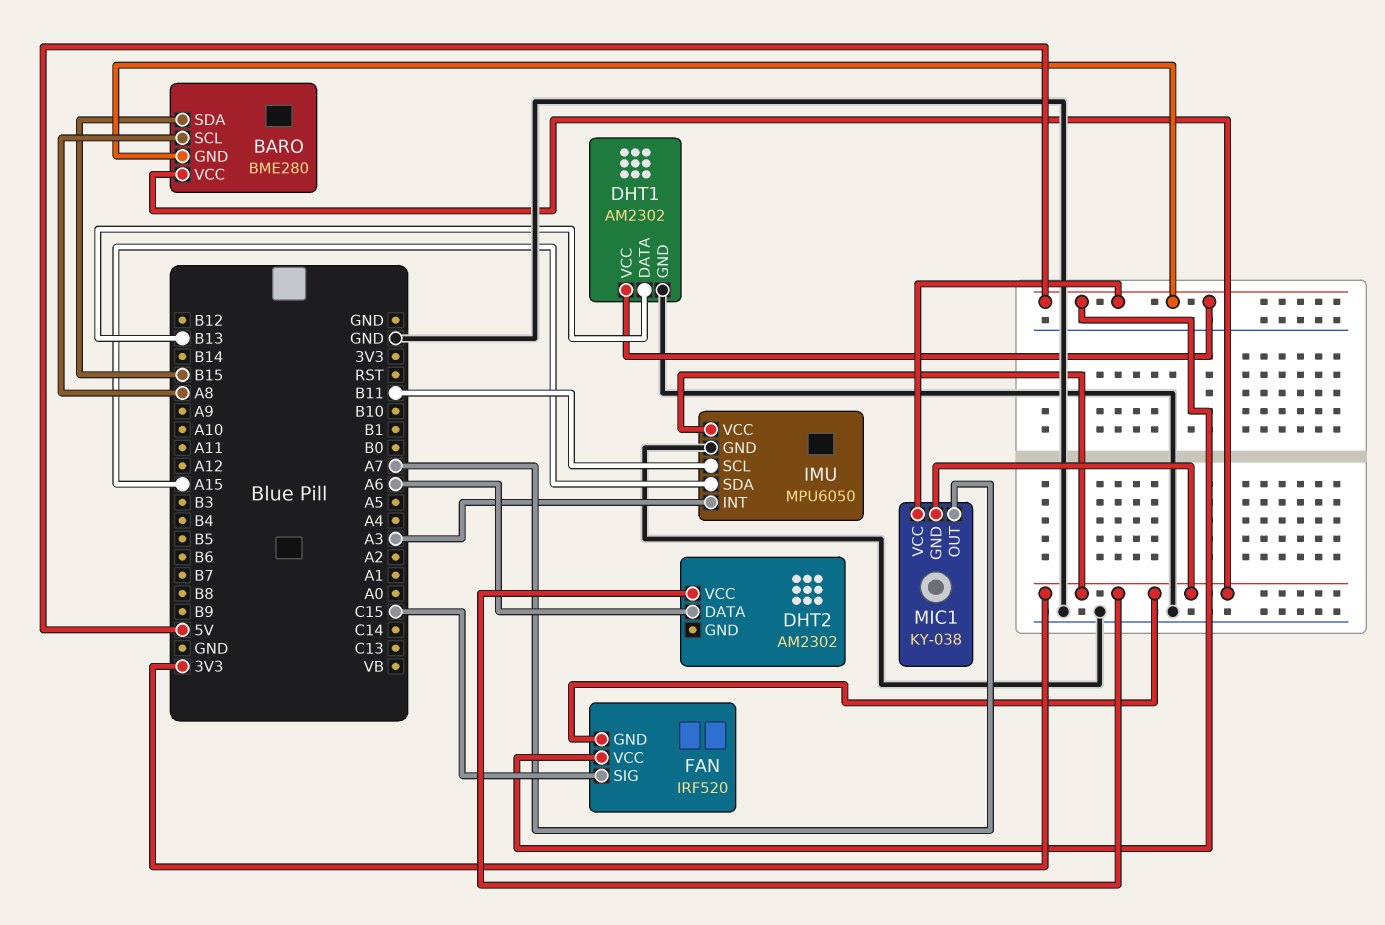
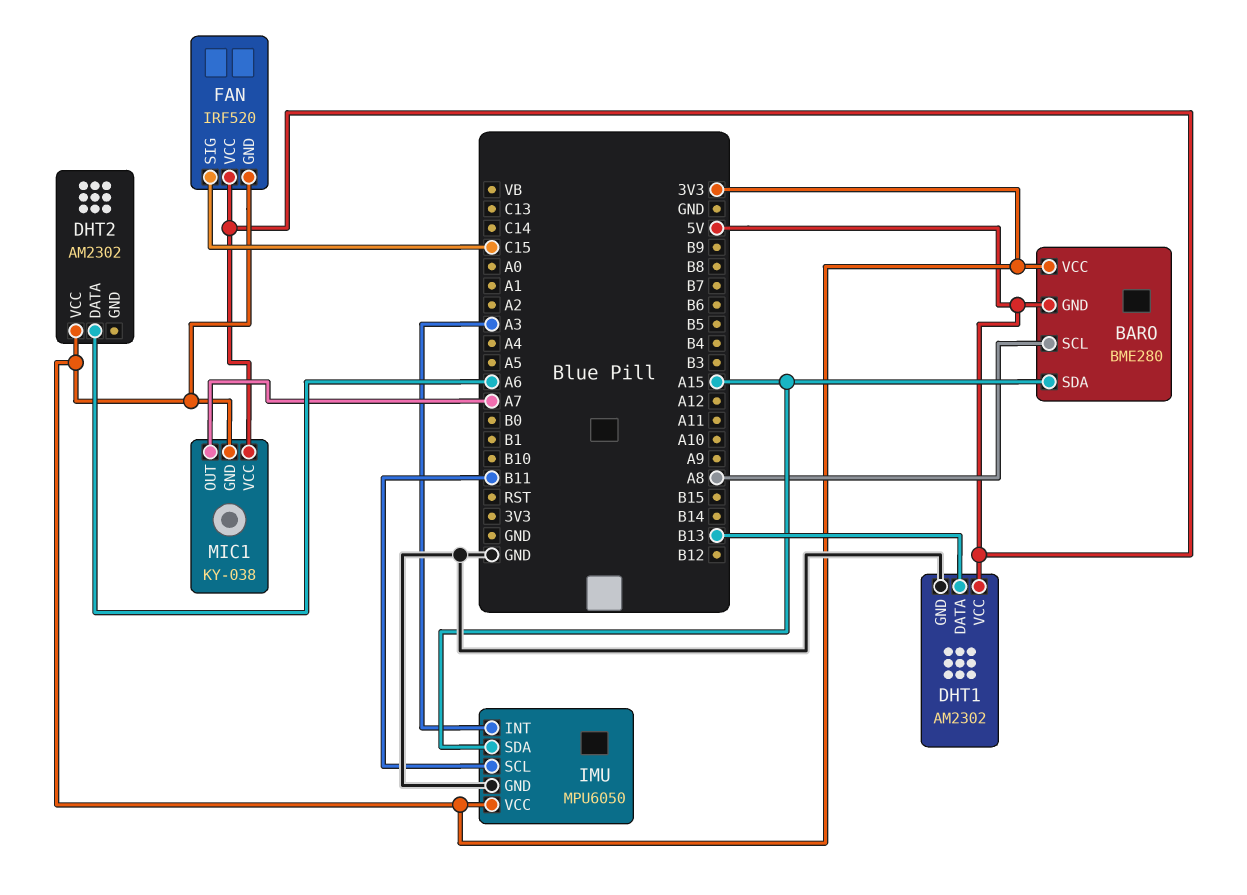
BARO pin SDA: B15 -> A15

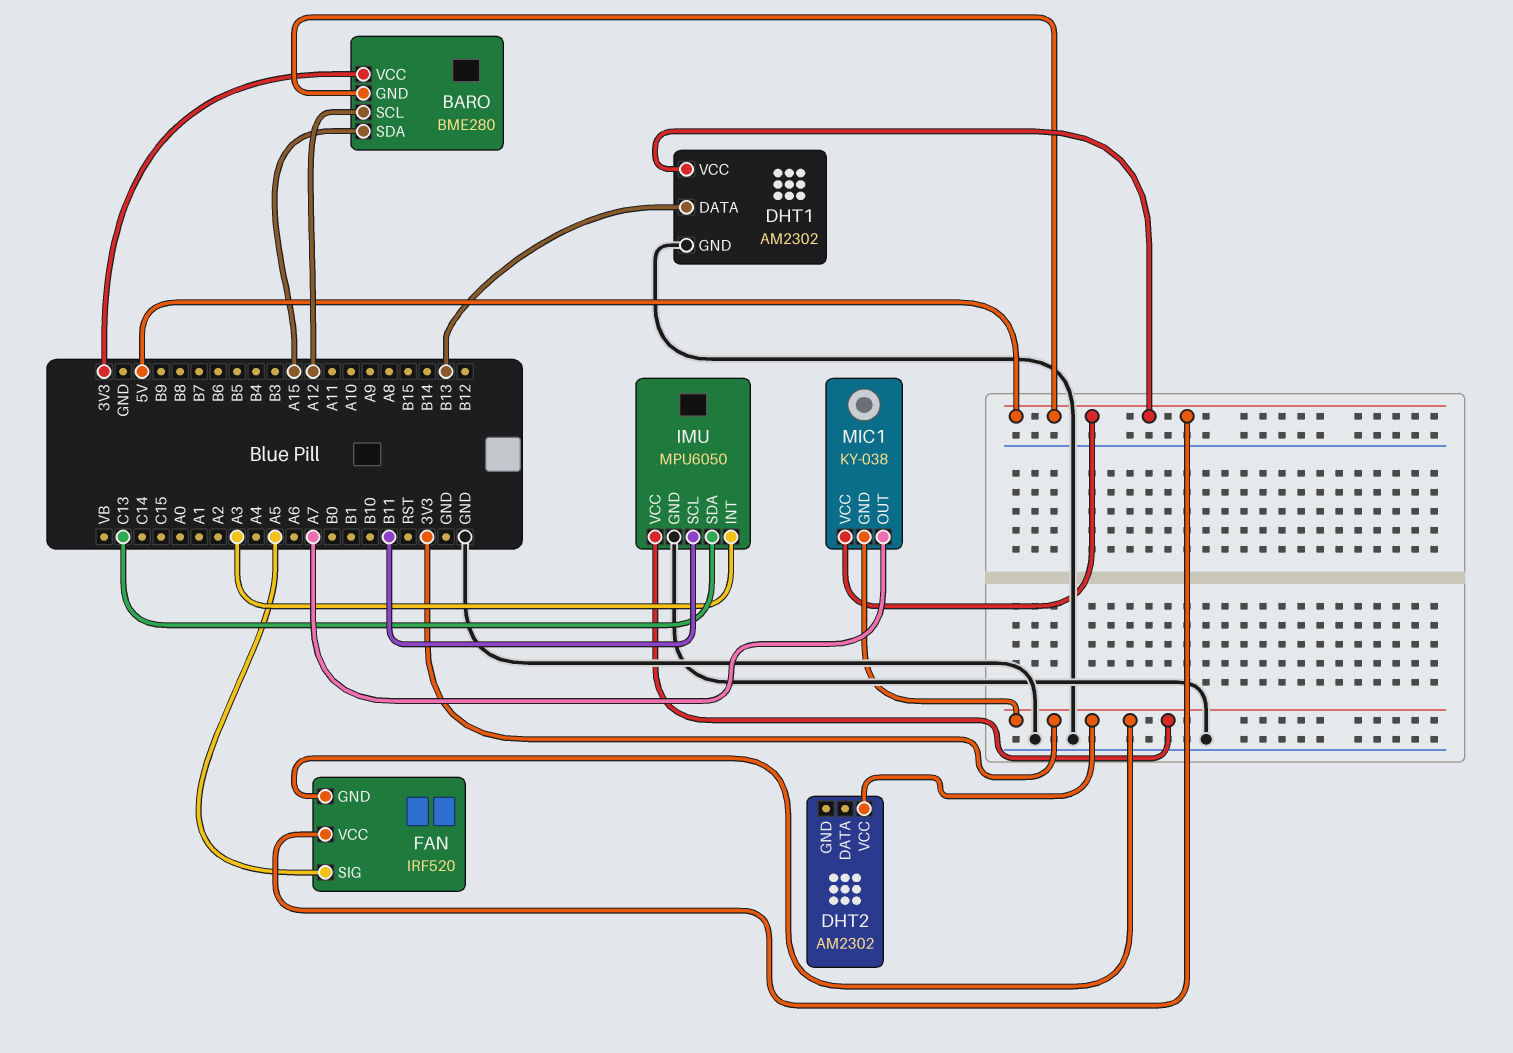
BARO pin SCL: A8 -> A12
DHT2 pin DATA: A6 -> none
FAN pin SIG: C15 -> A5
IMU pin SDA: A15 -> C13

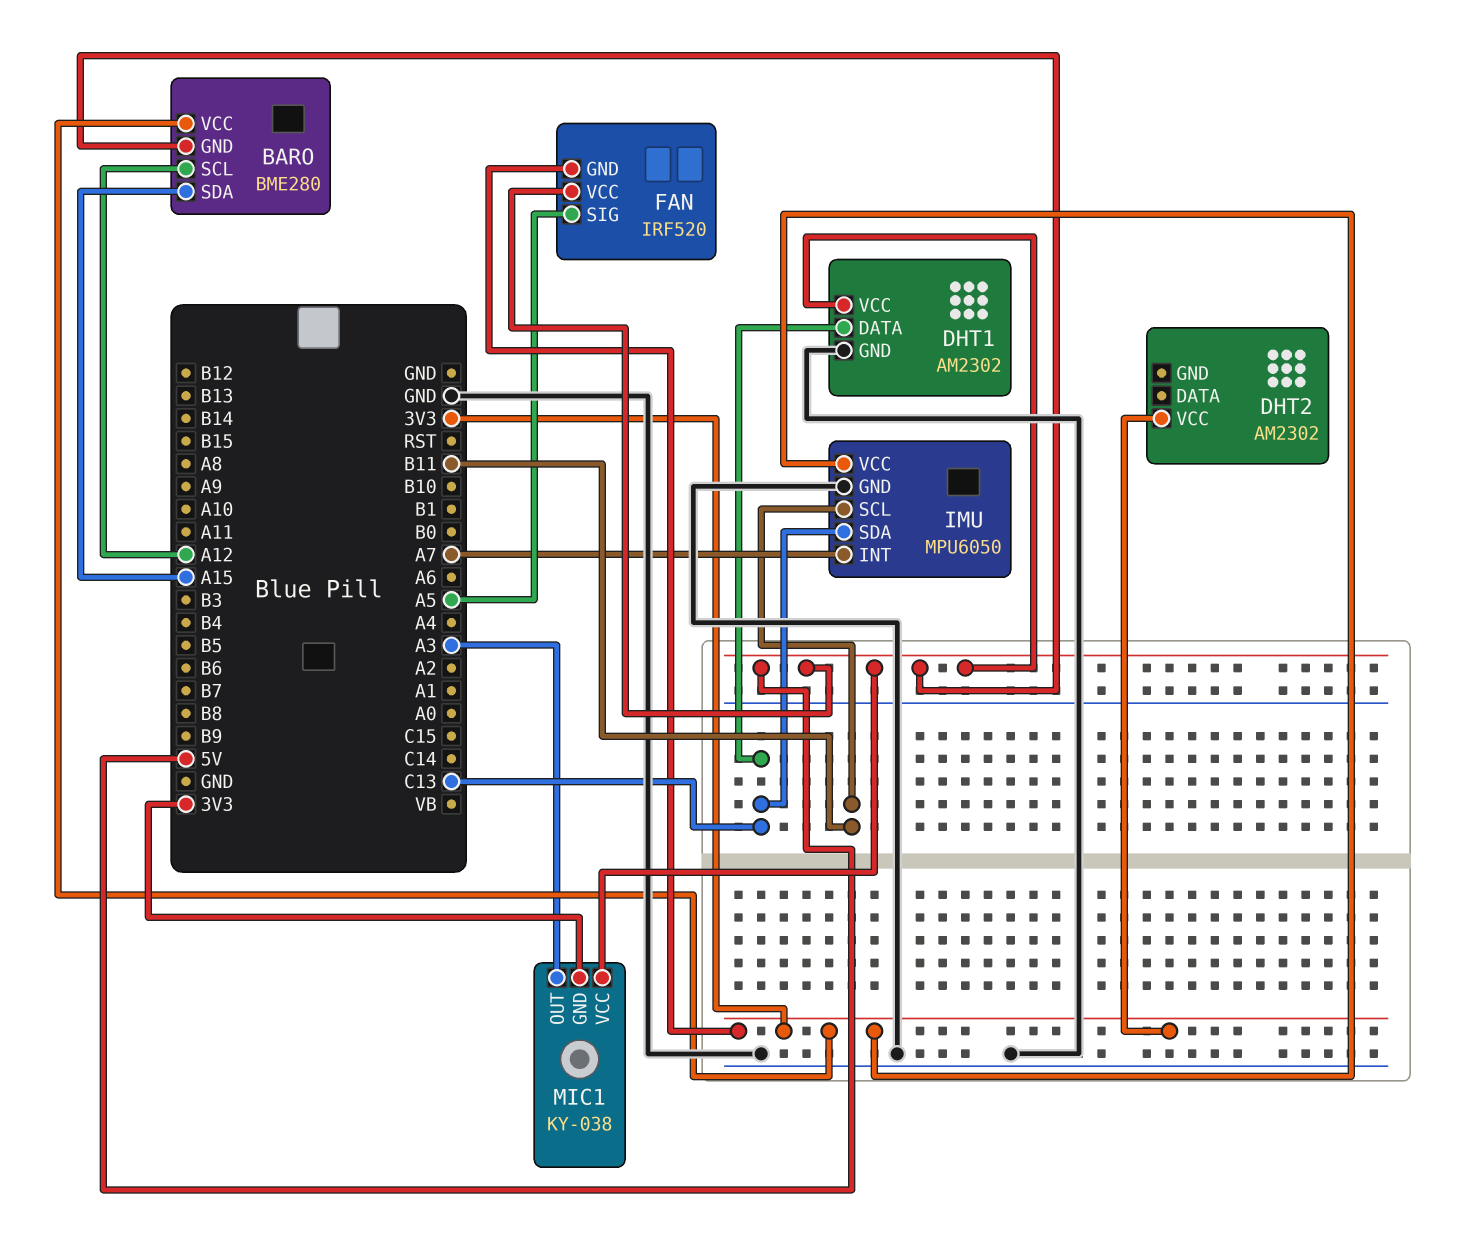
DHT1 pin DATA: B13 -> C13
IMU pin INT: A3 -> A7
MIC1 pin OUT: A7 -> A3

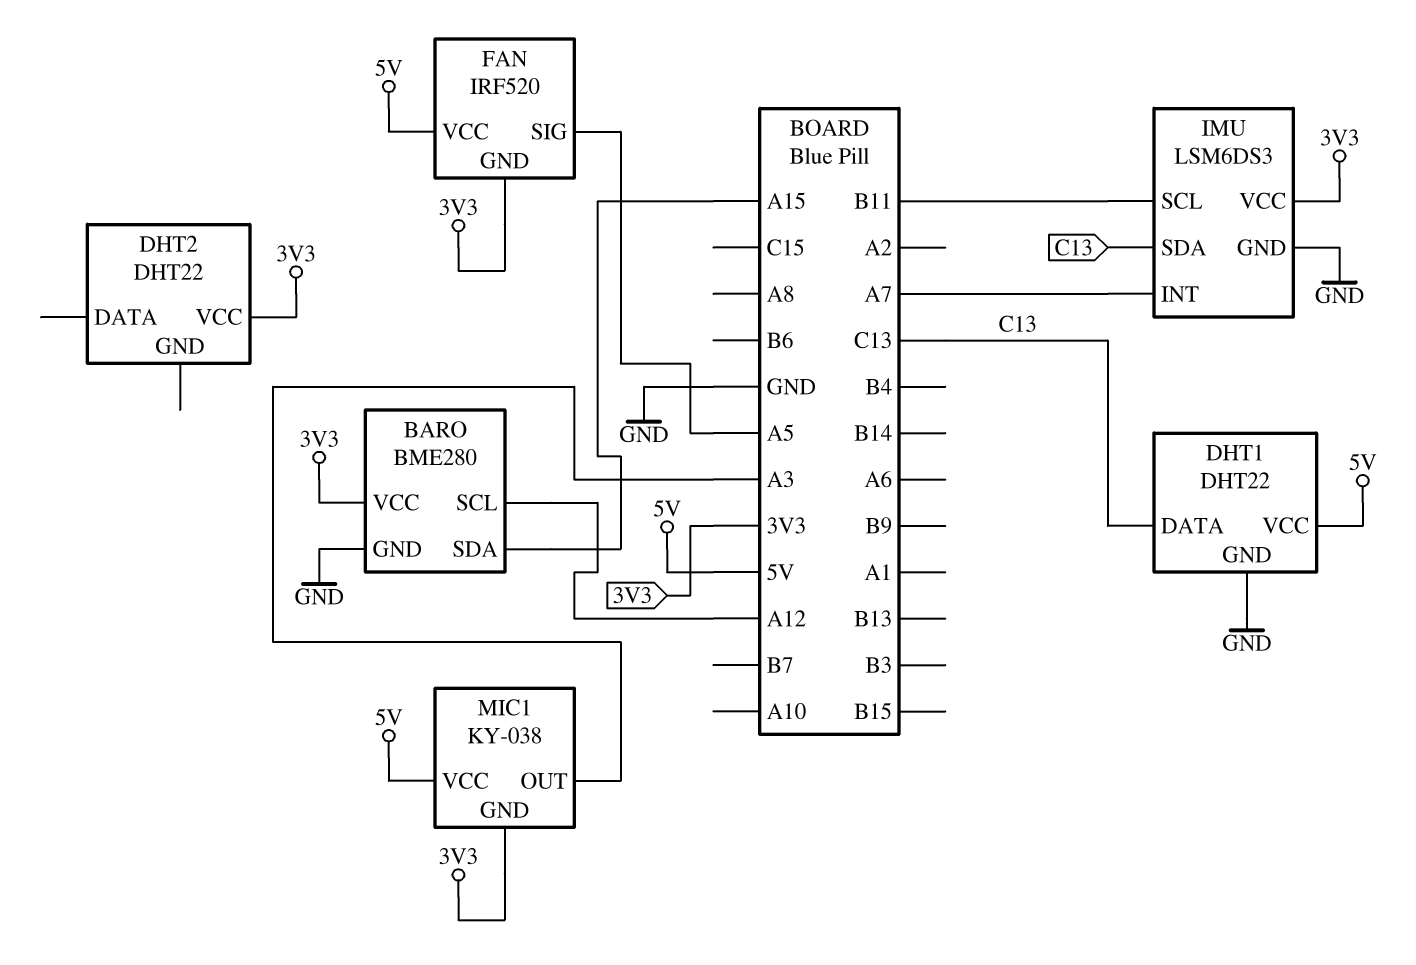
BARO pin GND: 5V -> GND
DHT1: AM2302 -> DHT22
DHT2: AM2302 -> DHT22
IMU: MPU6050 -> LSM6DS3

